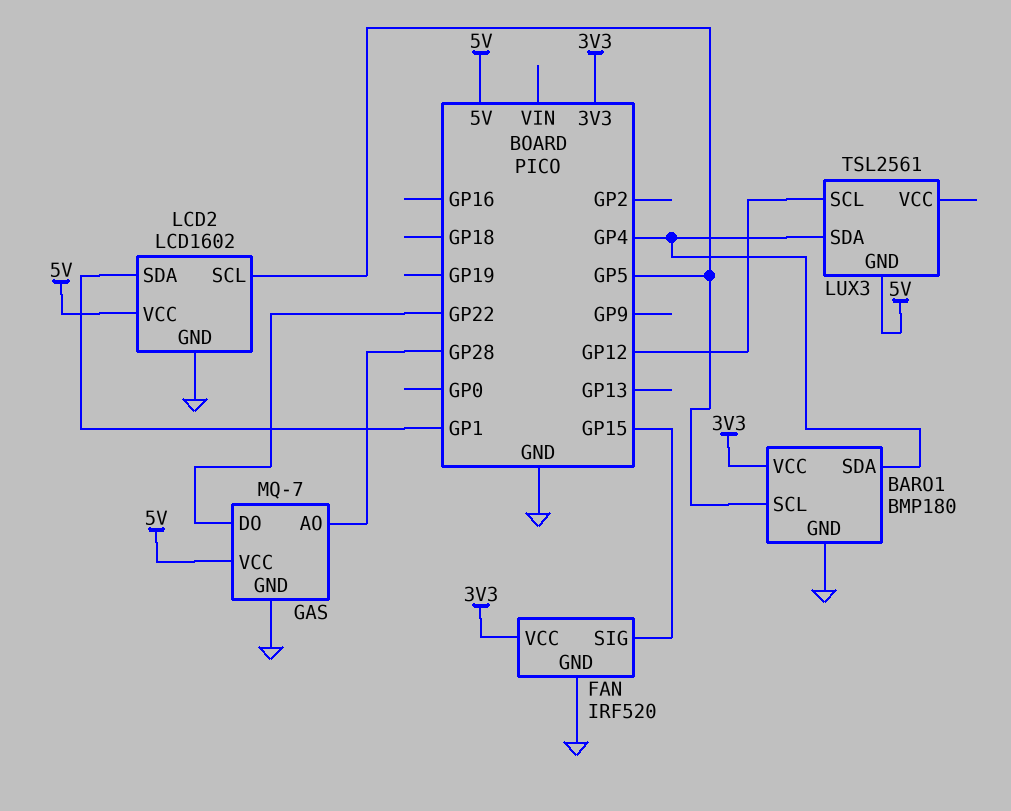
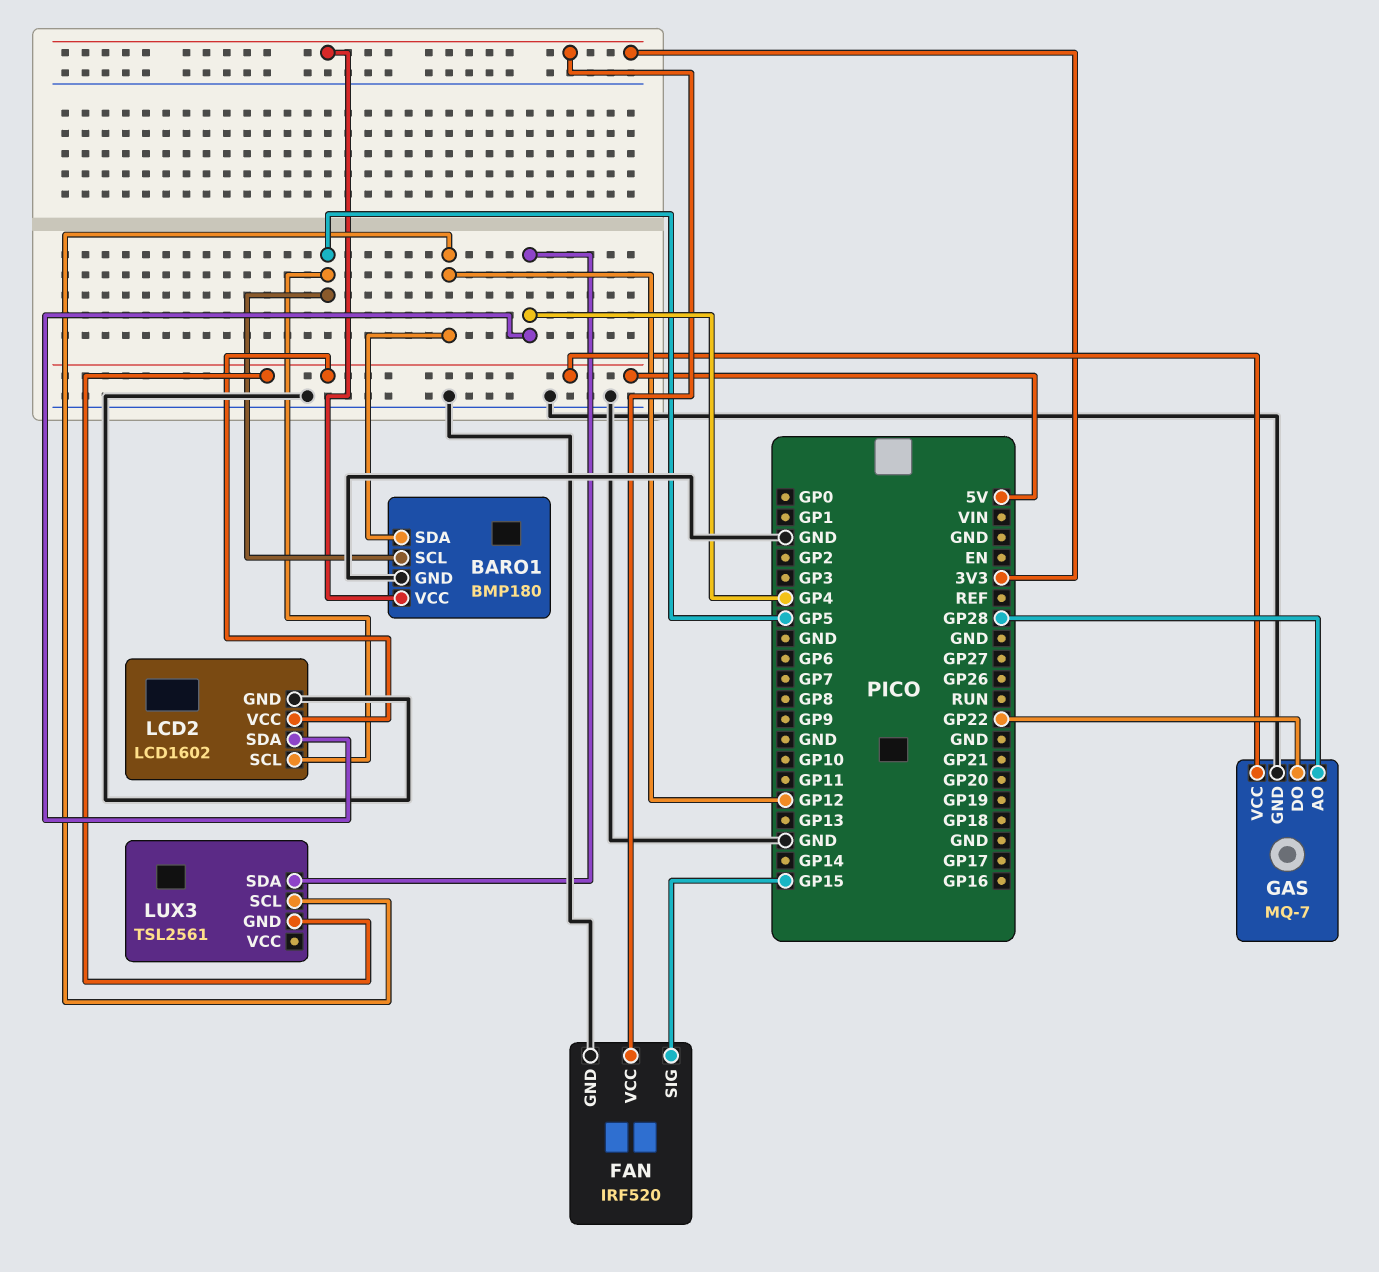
BARO1 pin SDA: GP4 -> GP12
LCD2 pin SDA: GP1 -> GP4

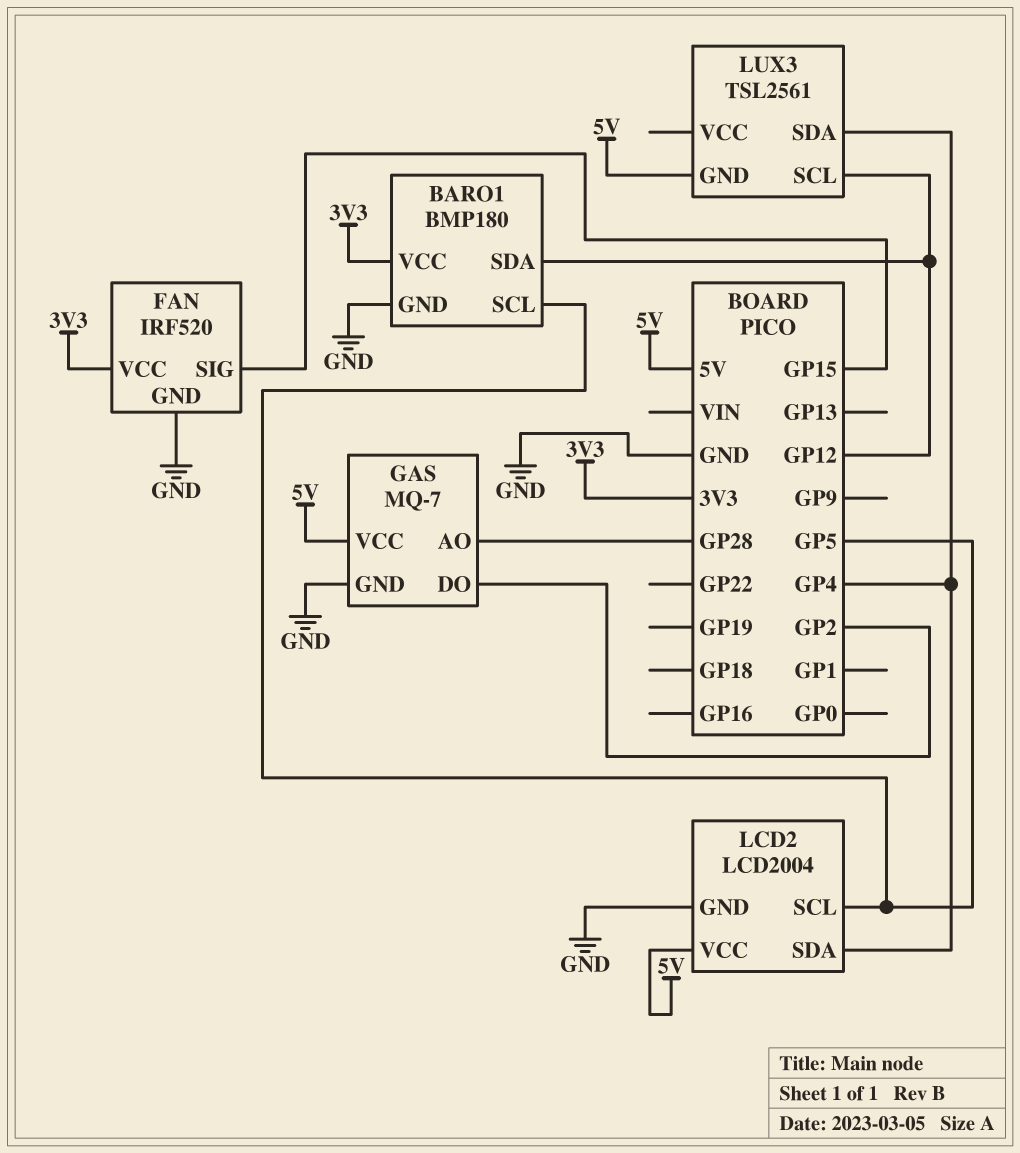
GAS pin DO: GP22 -> GP2
LCD2: LCD1602 -> LCD2004

